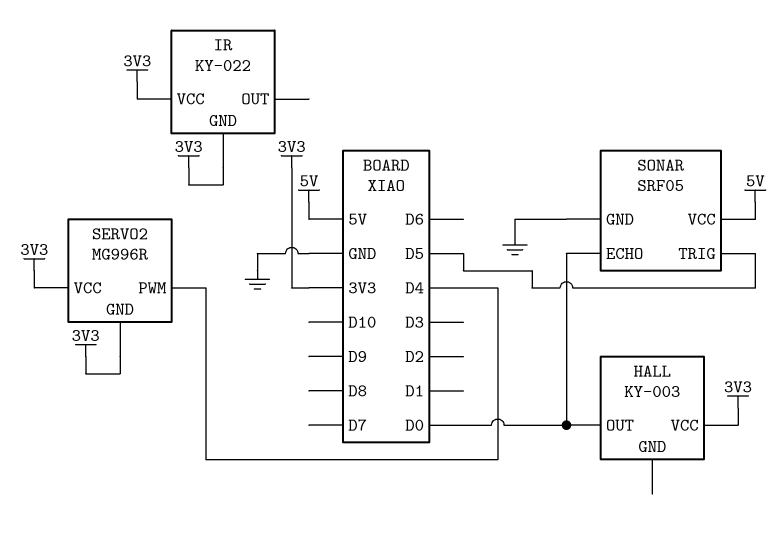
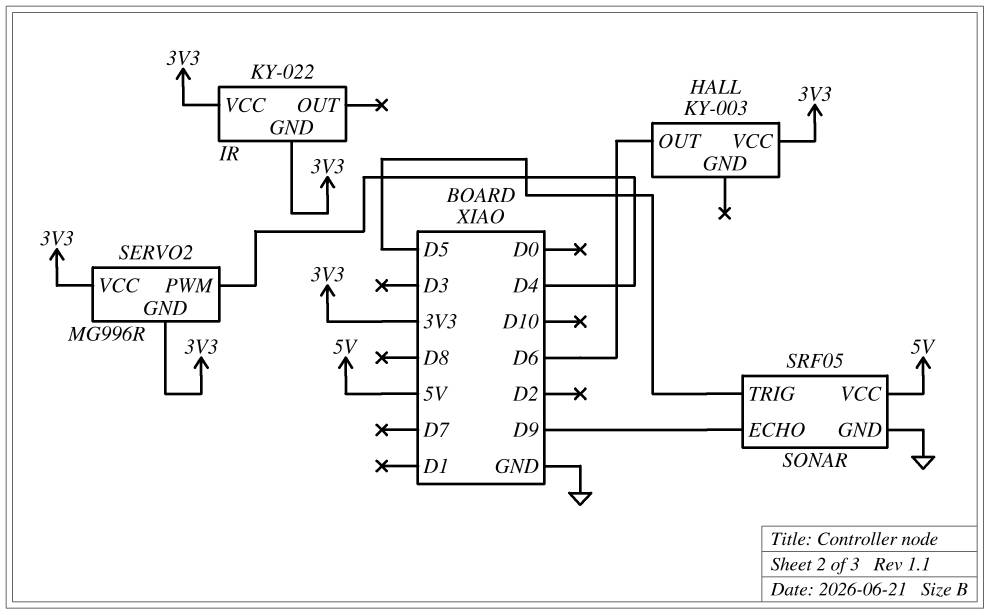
HALL pin OUT: D0 -> D6
SONAR pin ECHO: D0 -> D9

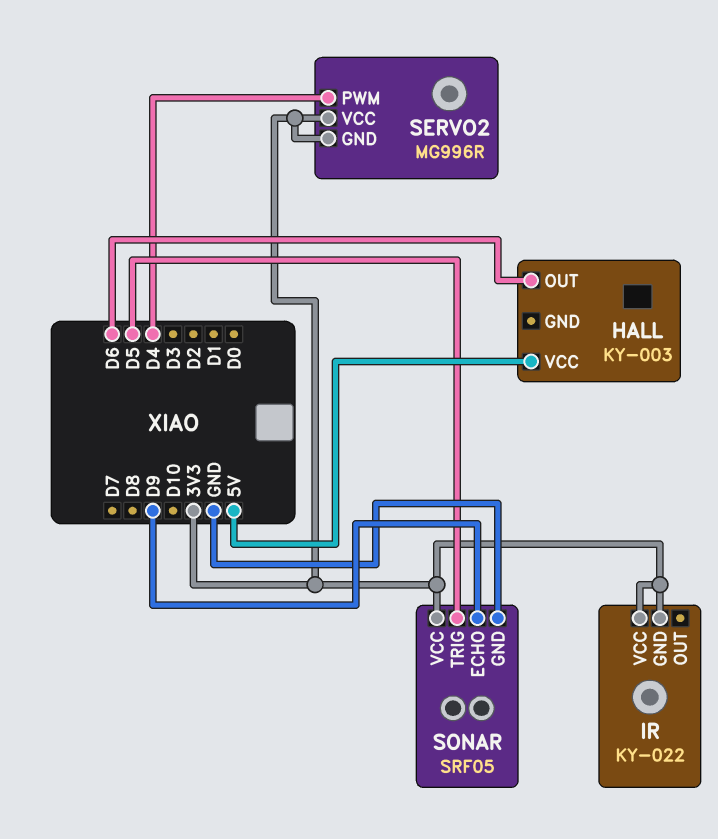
HALL pin VCC: 3V3 -> 5V
SONAR pin VCC: 5V -> 3V3

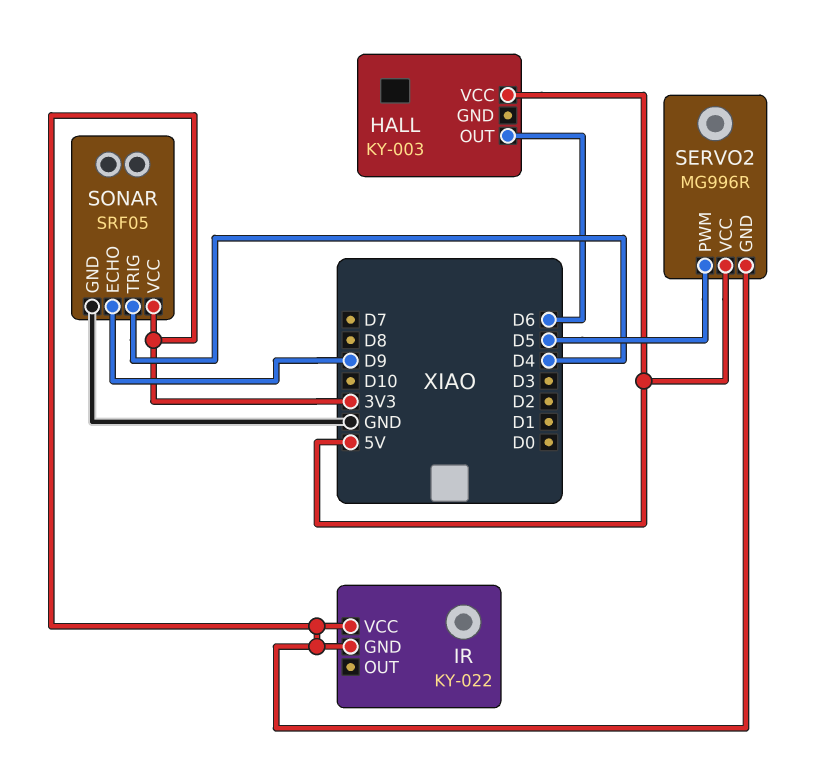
SERVO2 pin PWM: D4 -> D5
SERVO2 pin VCC: 3V3 -> 5V
SONAR pin TRIG: D5 -> D4

